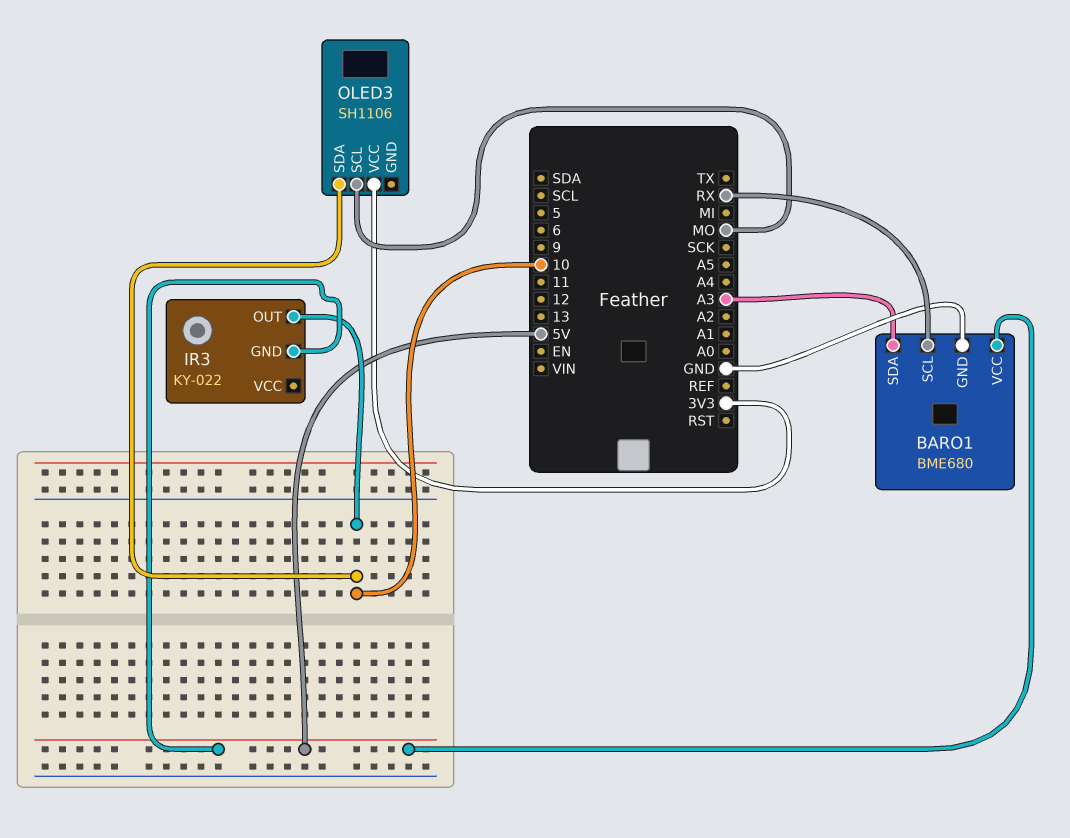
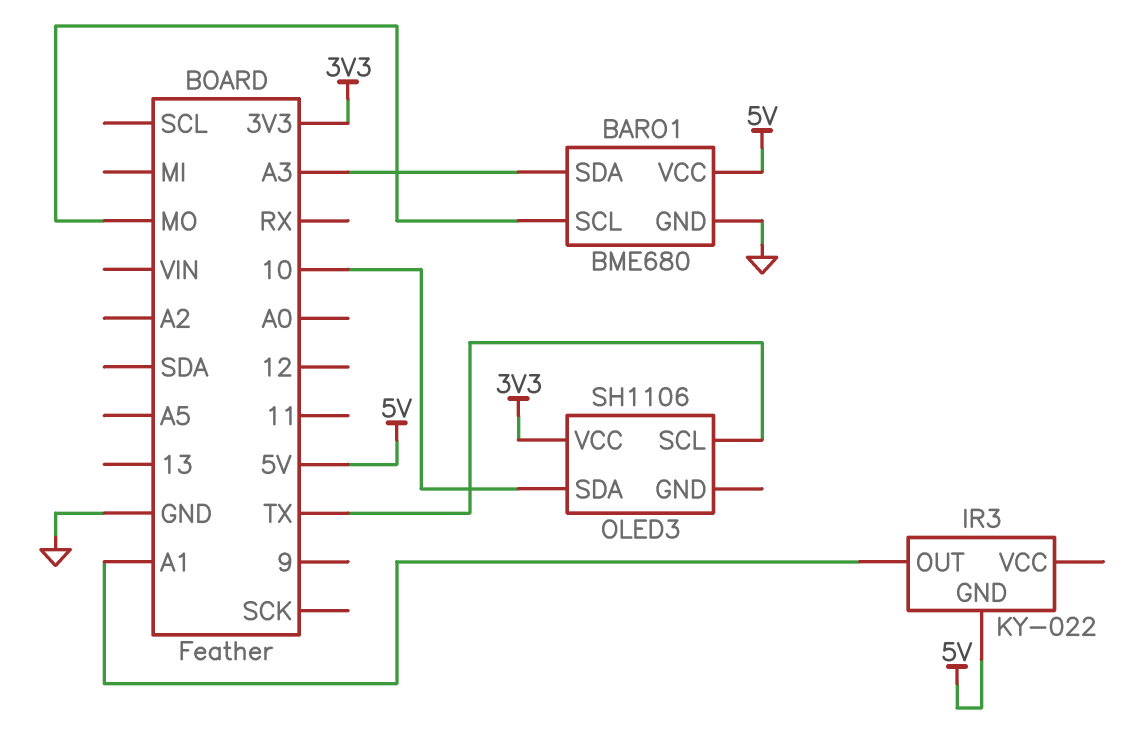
BARO1 pin SCL: RX -> MO
IR3 pin OUT: 10 -> A1
OLED3 pin SCL: MO -> TX

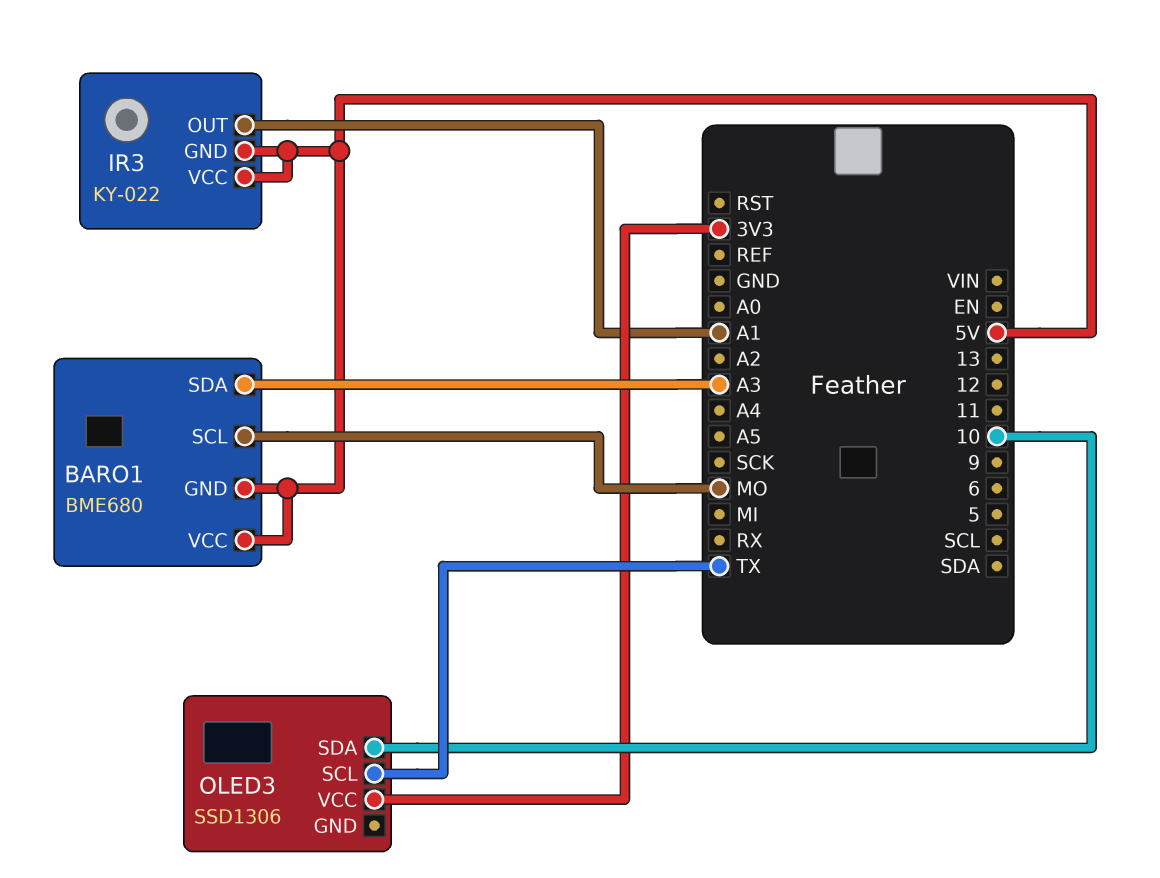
BARO1 pin GND: GND -> 5V
IR3 pin VCC: none -> 5V
OLED3: SH1106 -> SSD1306

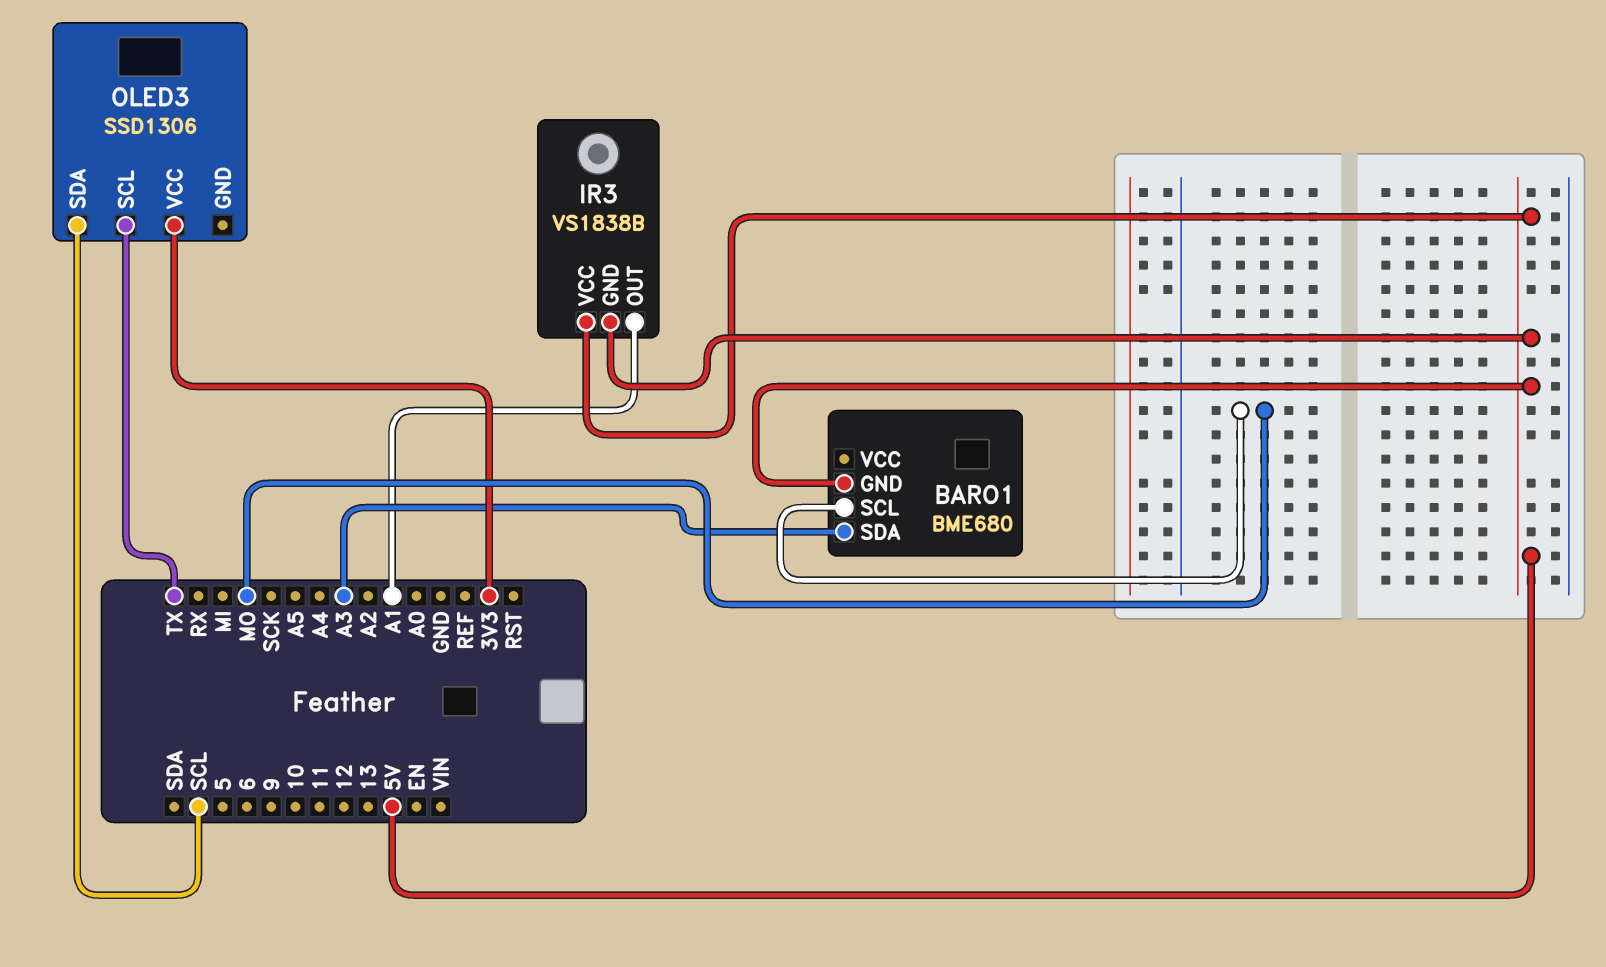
BARO1 pin VCC: 5V -> none
IR3: KY-022 -> VS1838B
OLED3 pin SDA: 10 -> SCL

